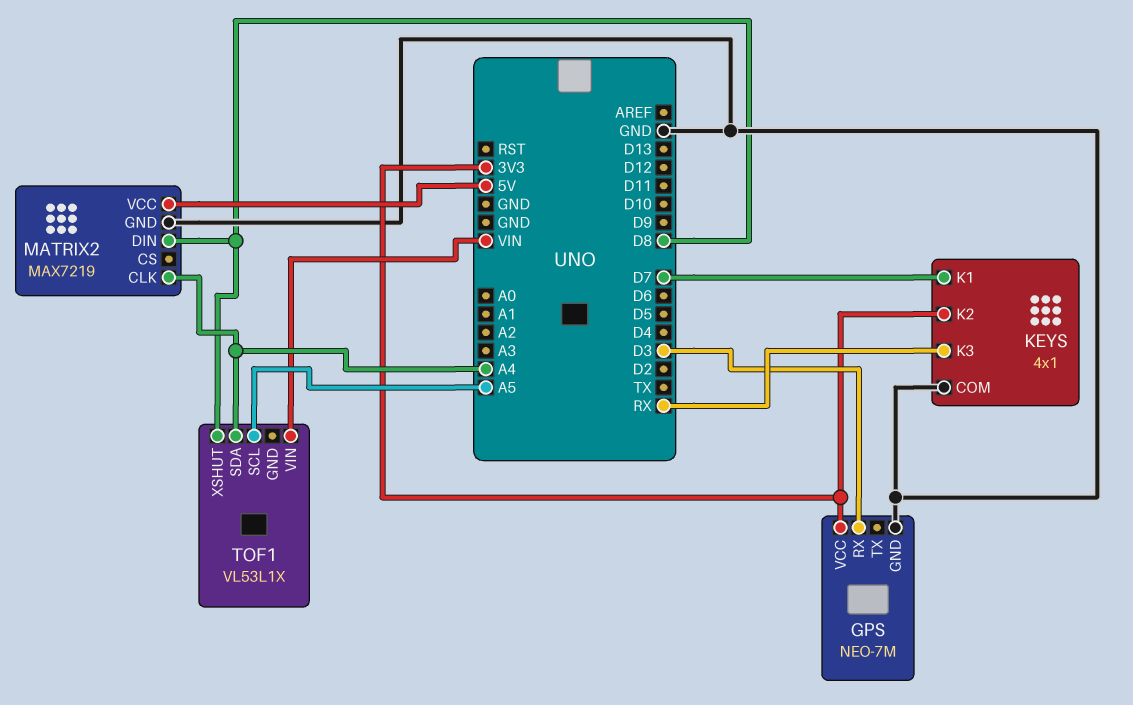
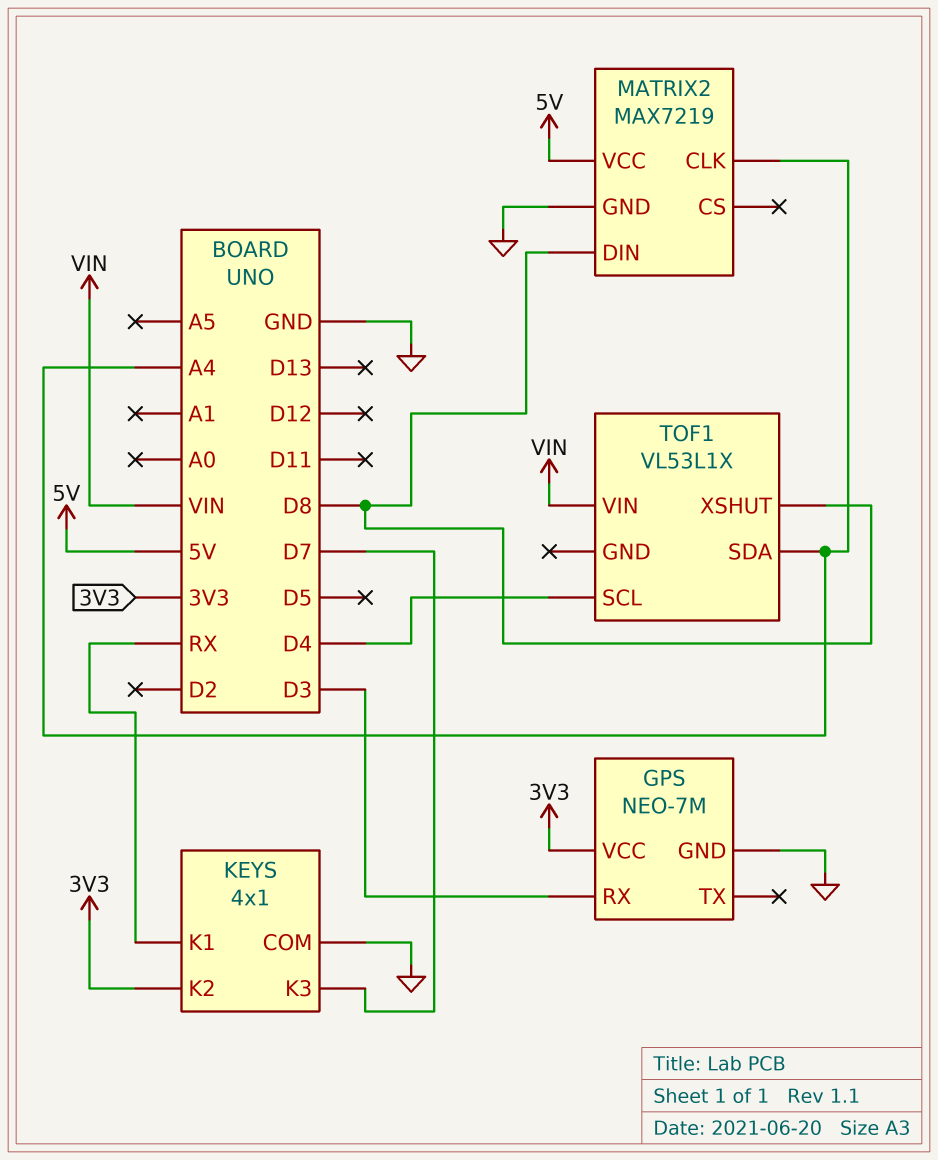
KEYS pin K1: D7 -> RX
KEYS pin K3: RX -> D7
TOF1 pin SCL: A5 -> D4

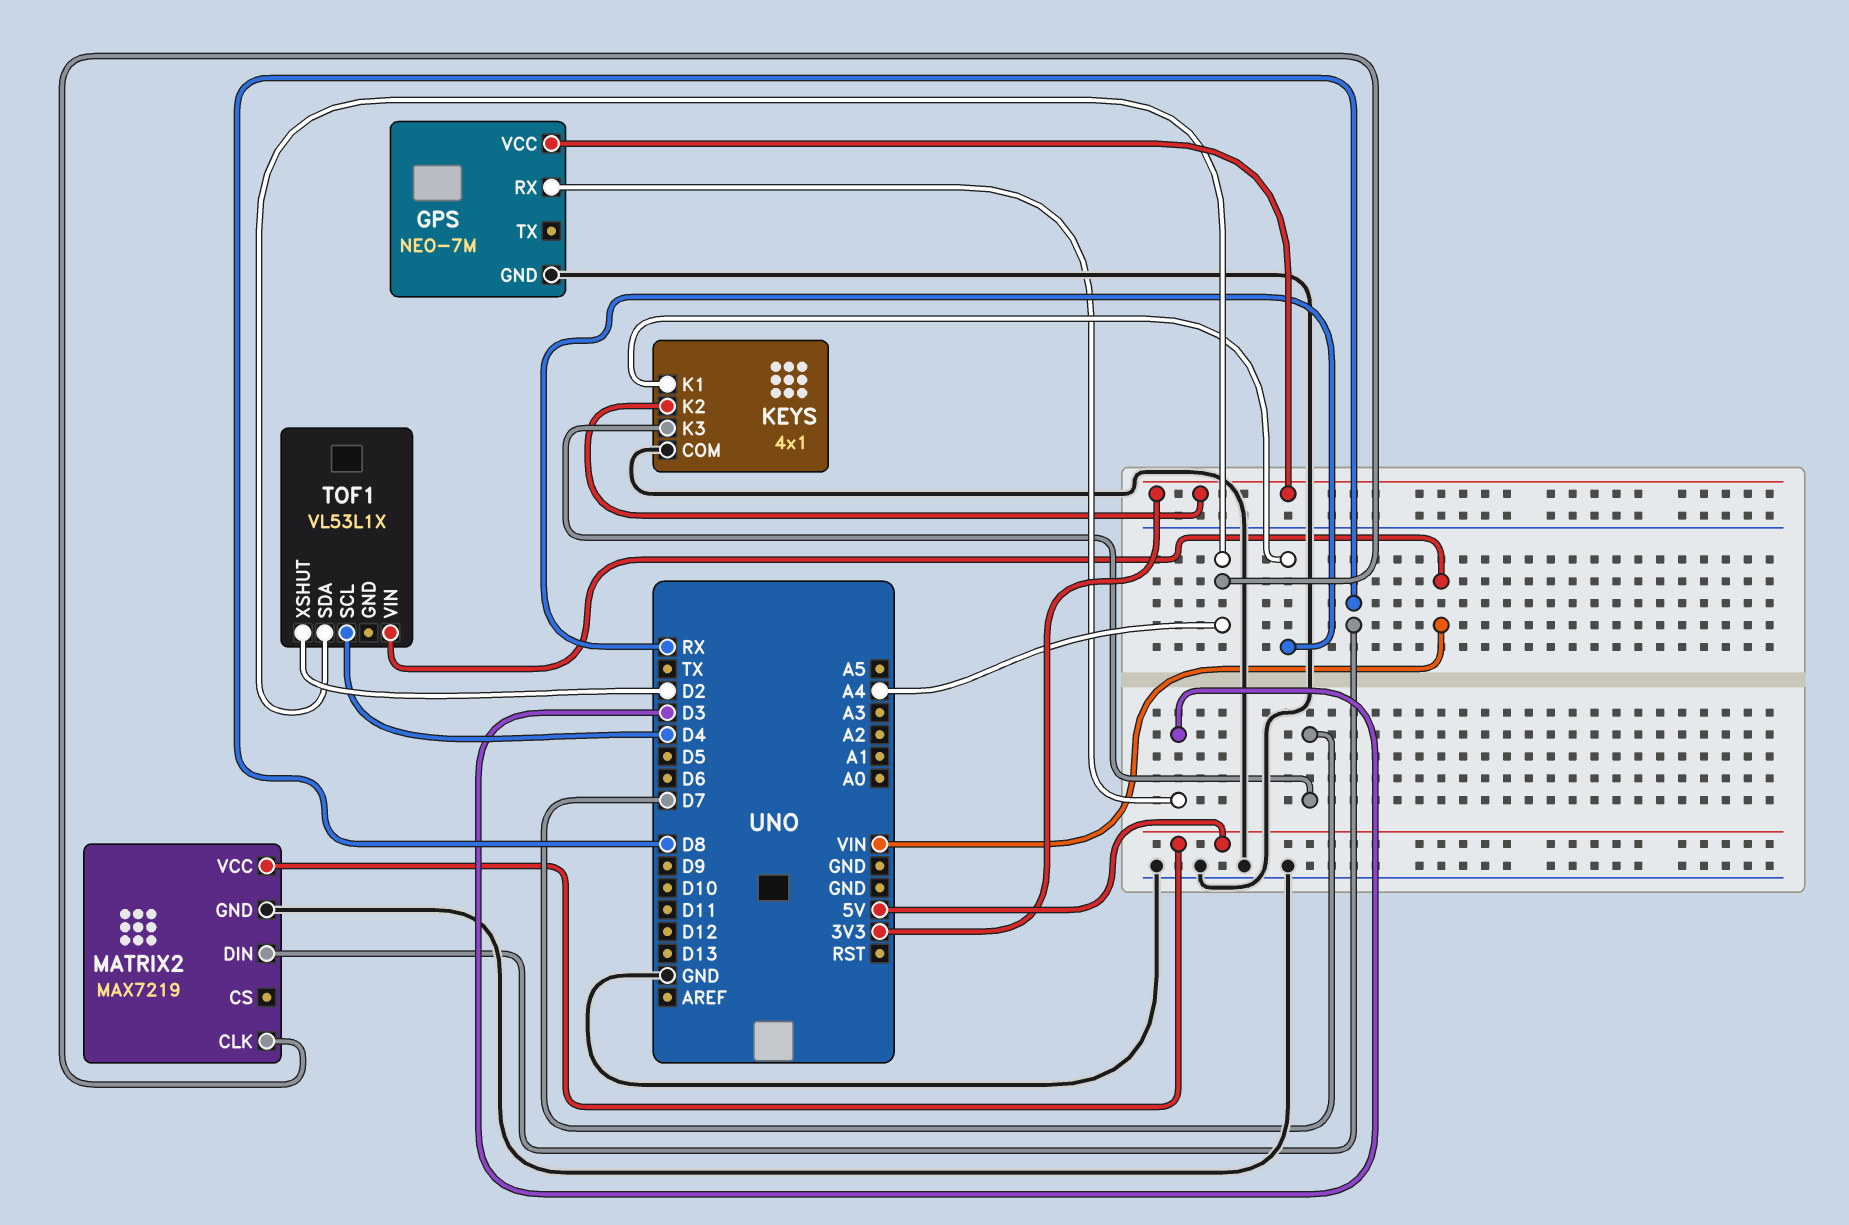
TOF1 pin XSHUT: D8 -> D2

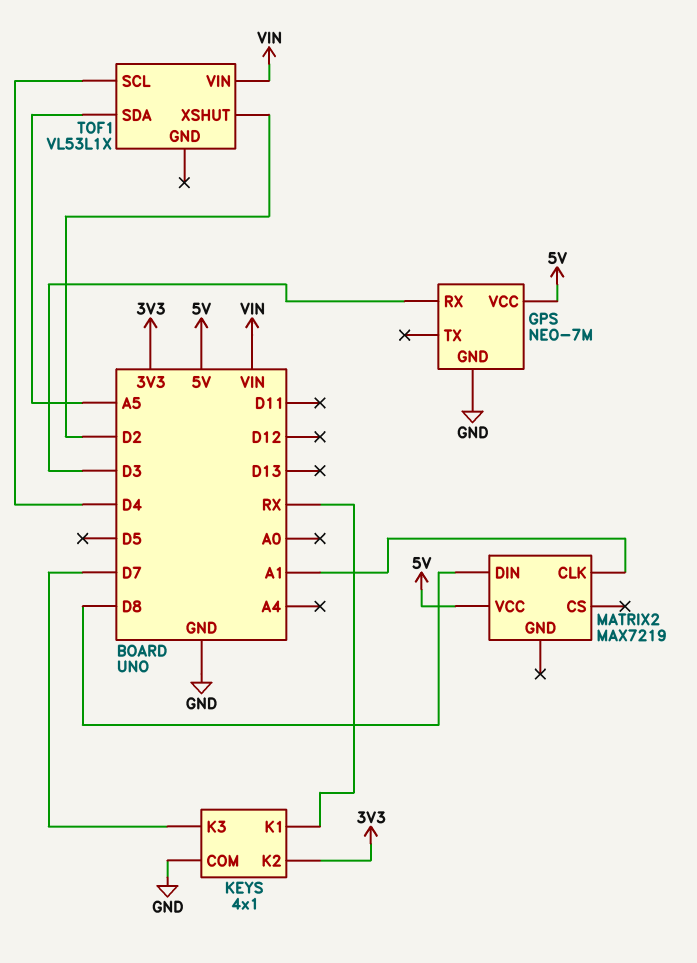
GPS pin VCC: 3V3 -> 5V
MATRIX2 pin CLK: A4 -> A1
MATRIX2 pin GND: GND -> none
TOF1 pin SDA: A4 -> A5

